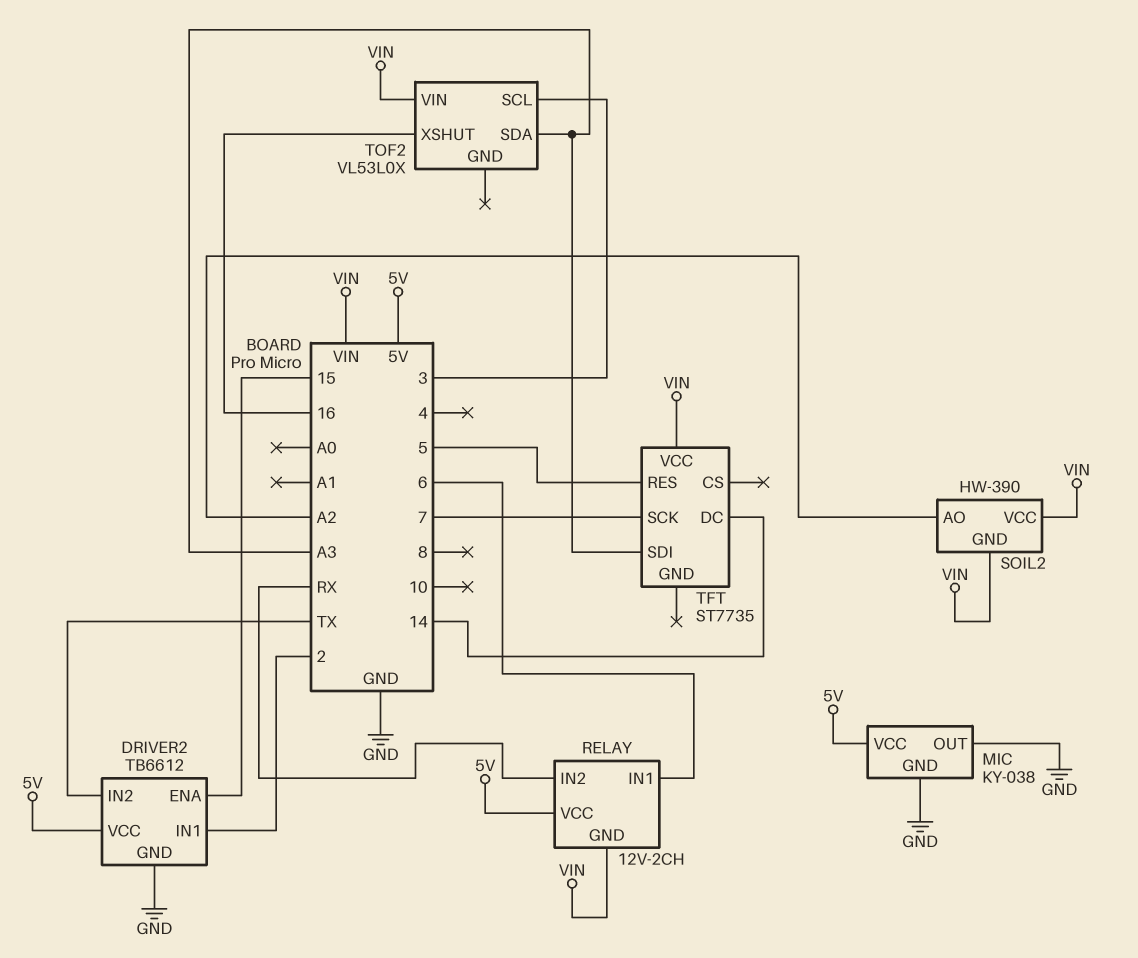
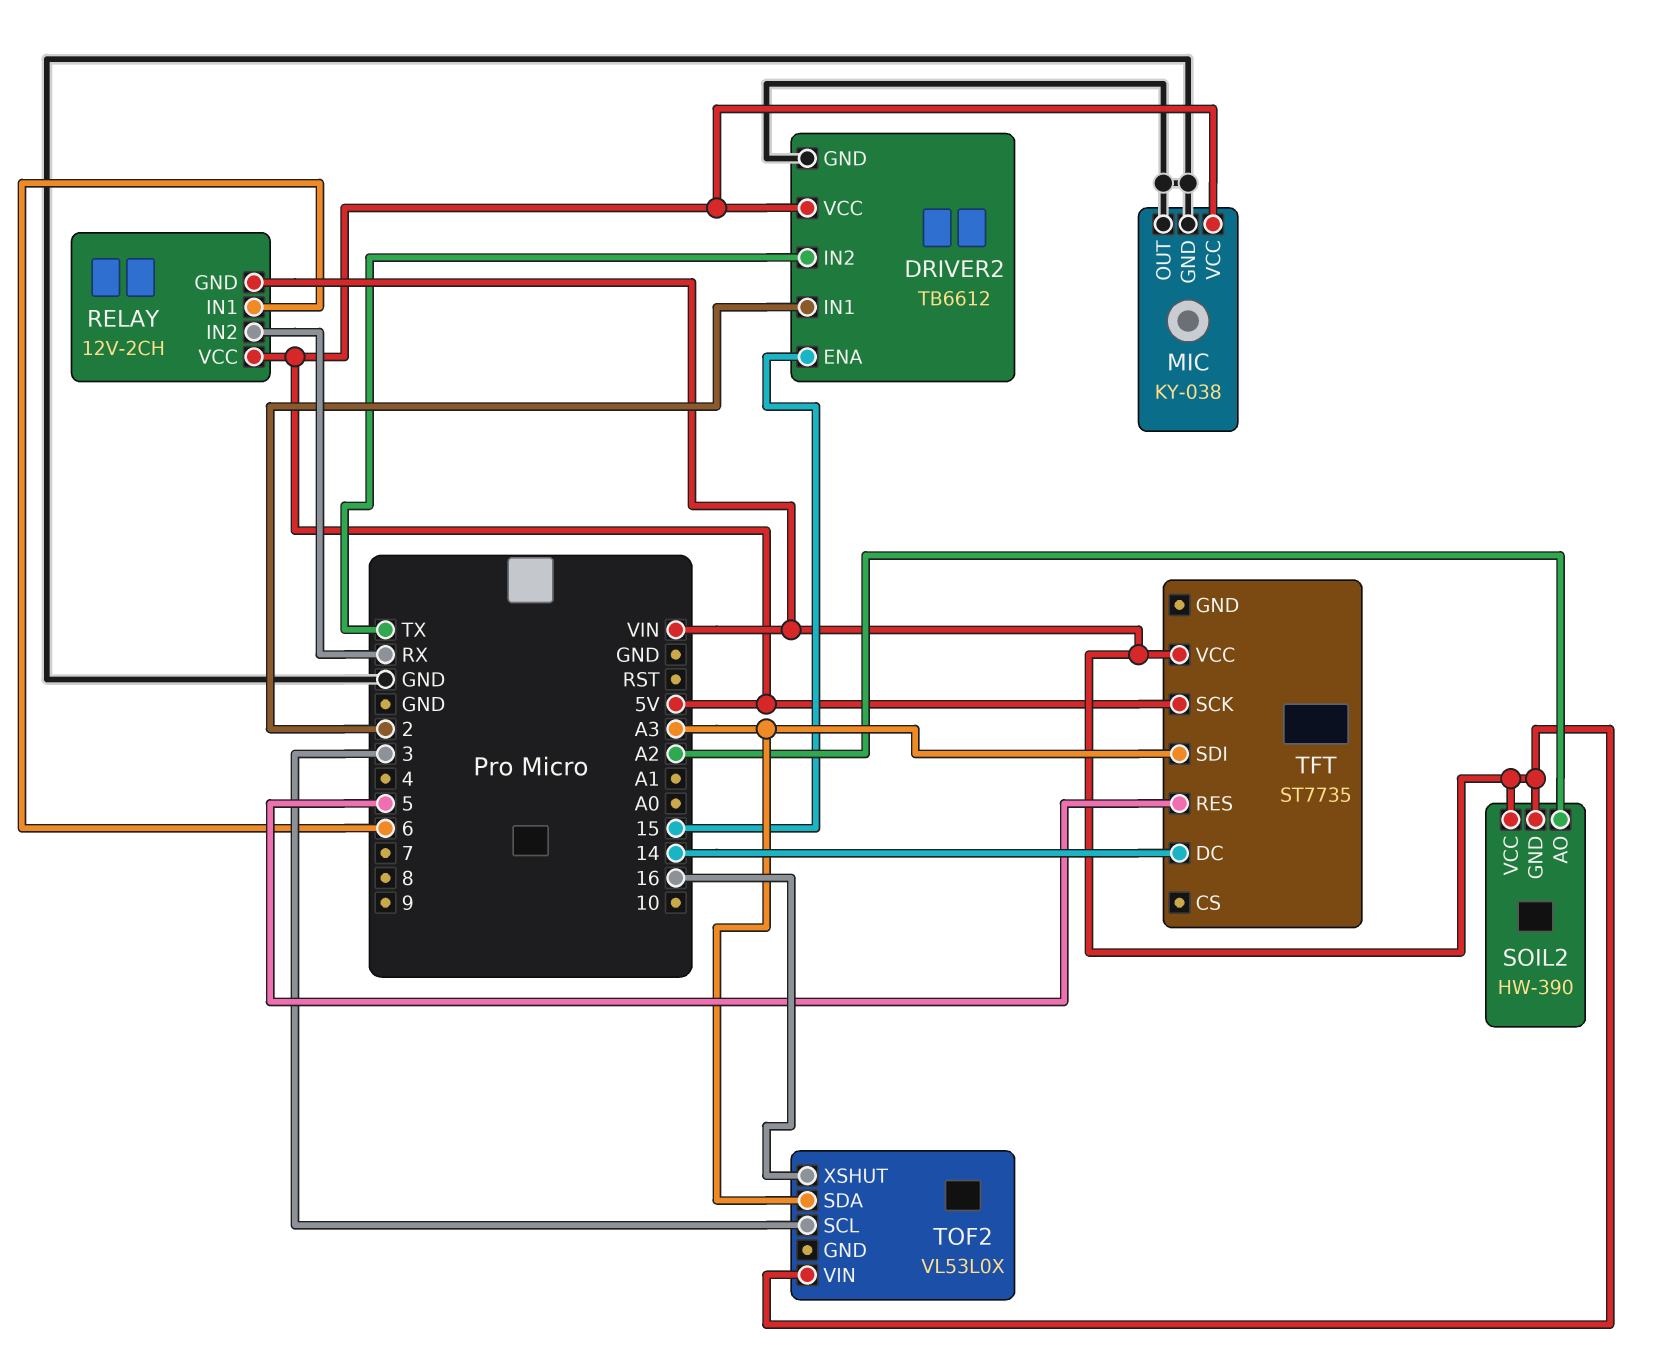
TFT pin SCK: 7 -> 5V

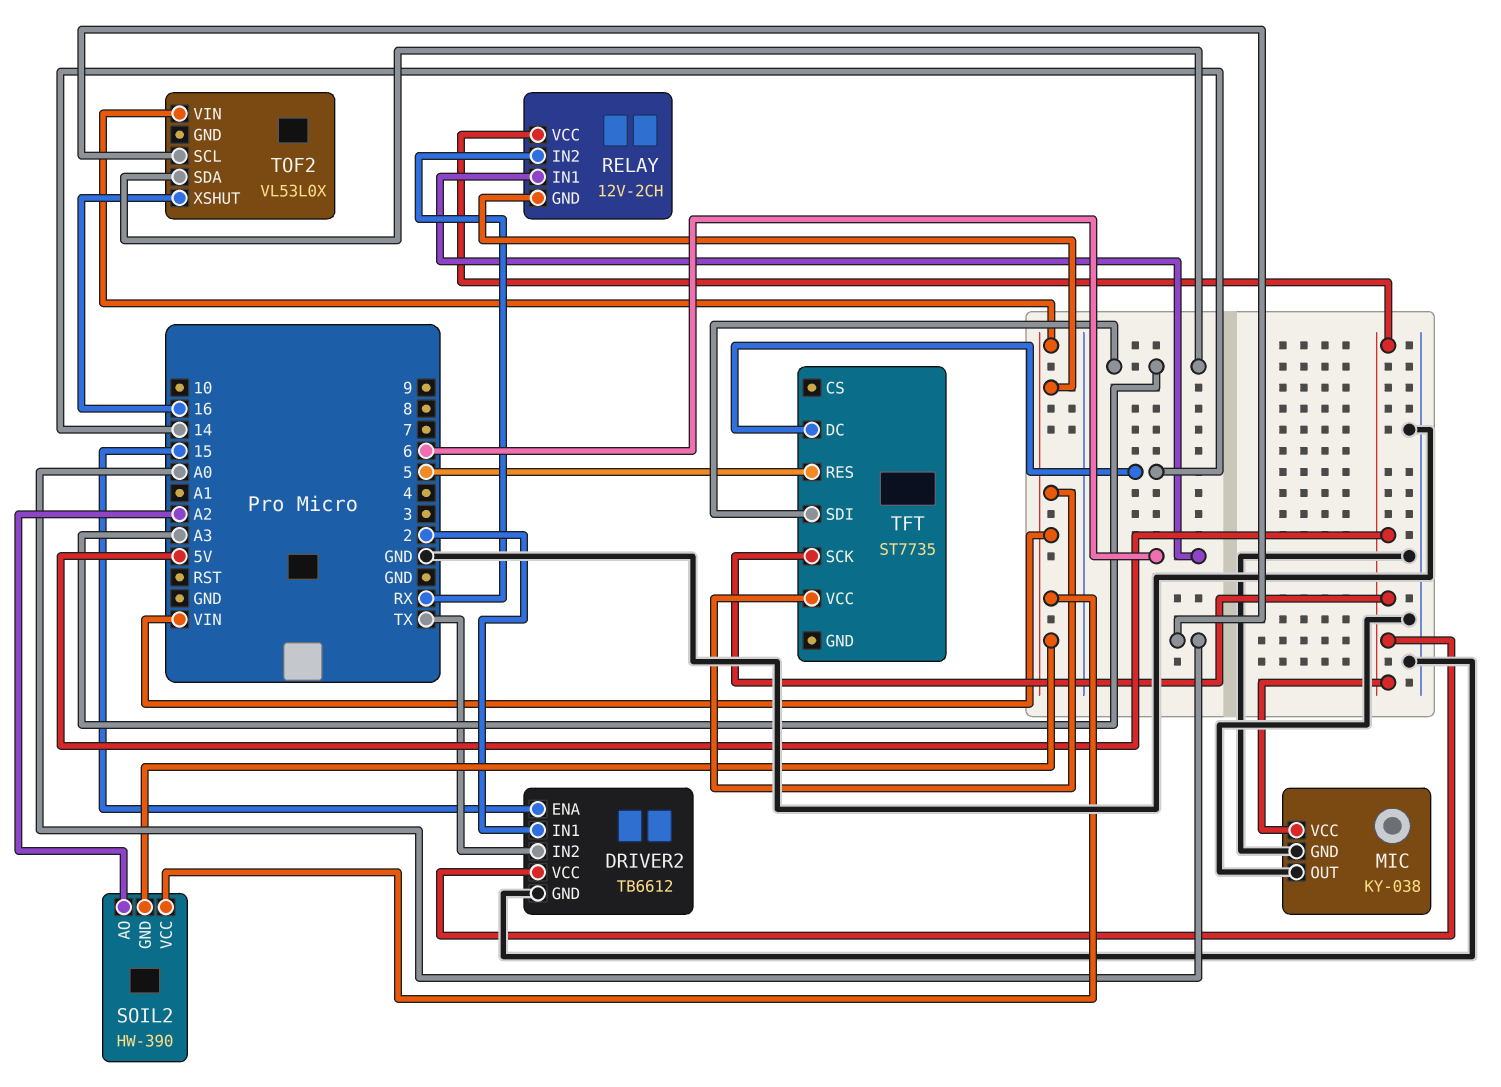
TOF2 pin SCL: 3 -> A0

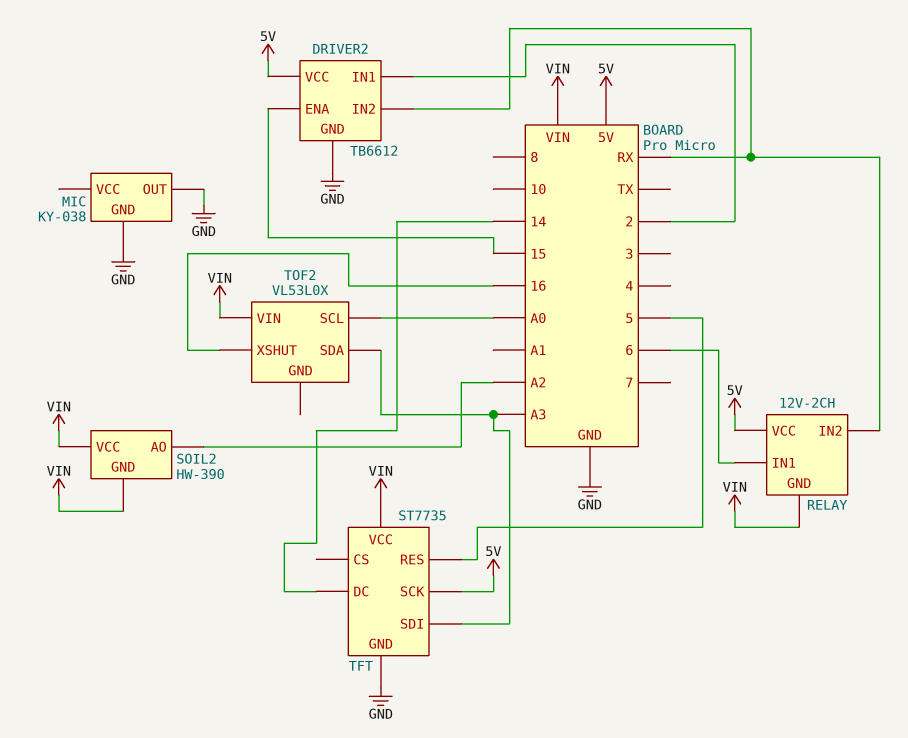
DRIVER2 pin IN2: TX -> RX
MIC pin VCC: 5V -> none
TFT pin GND: none -> GND

